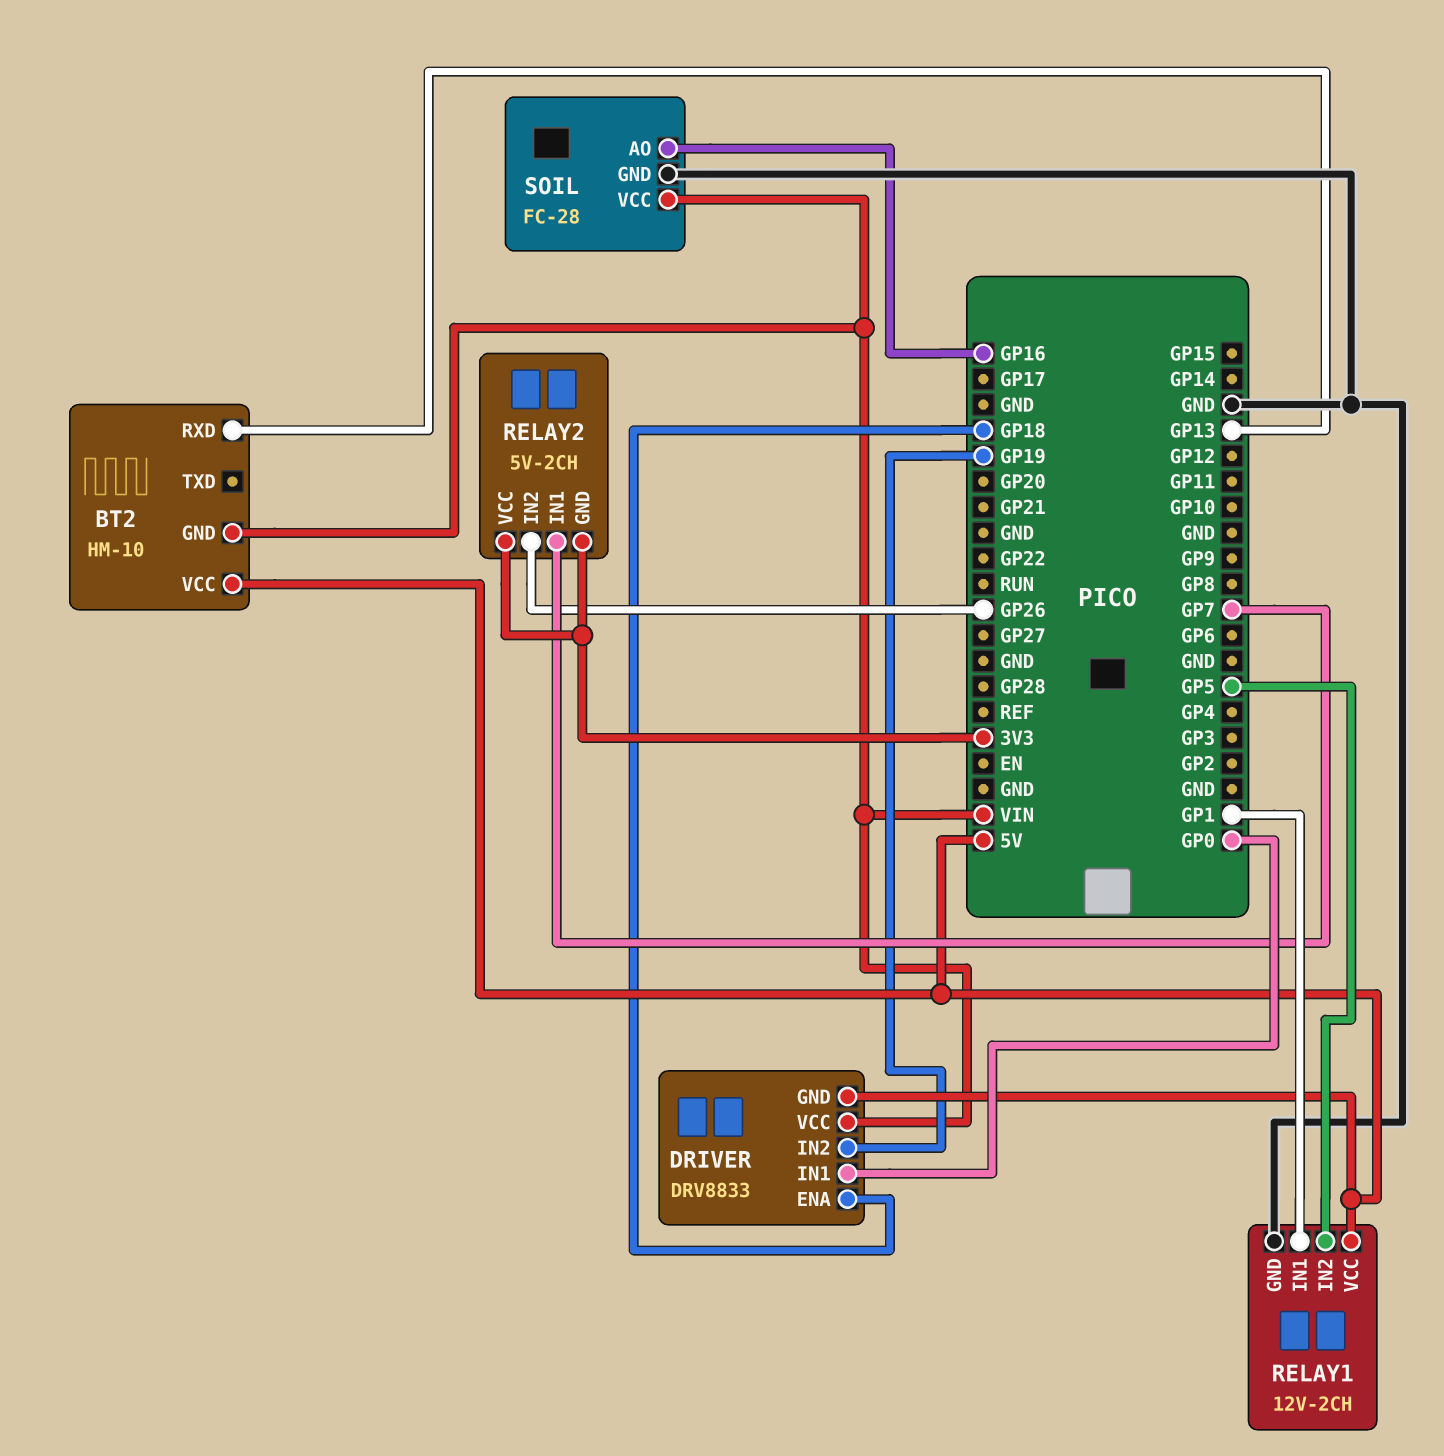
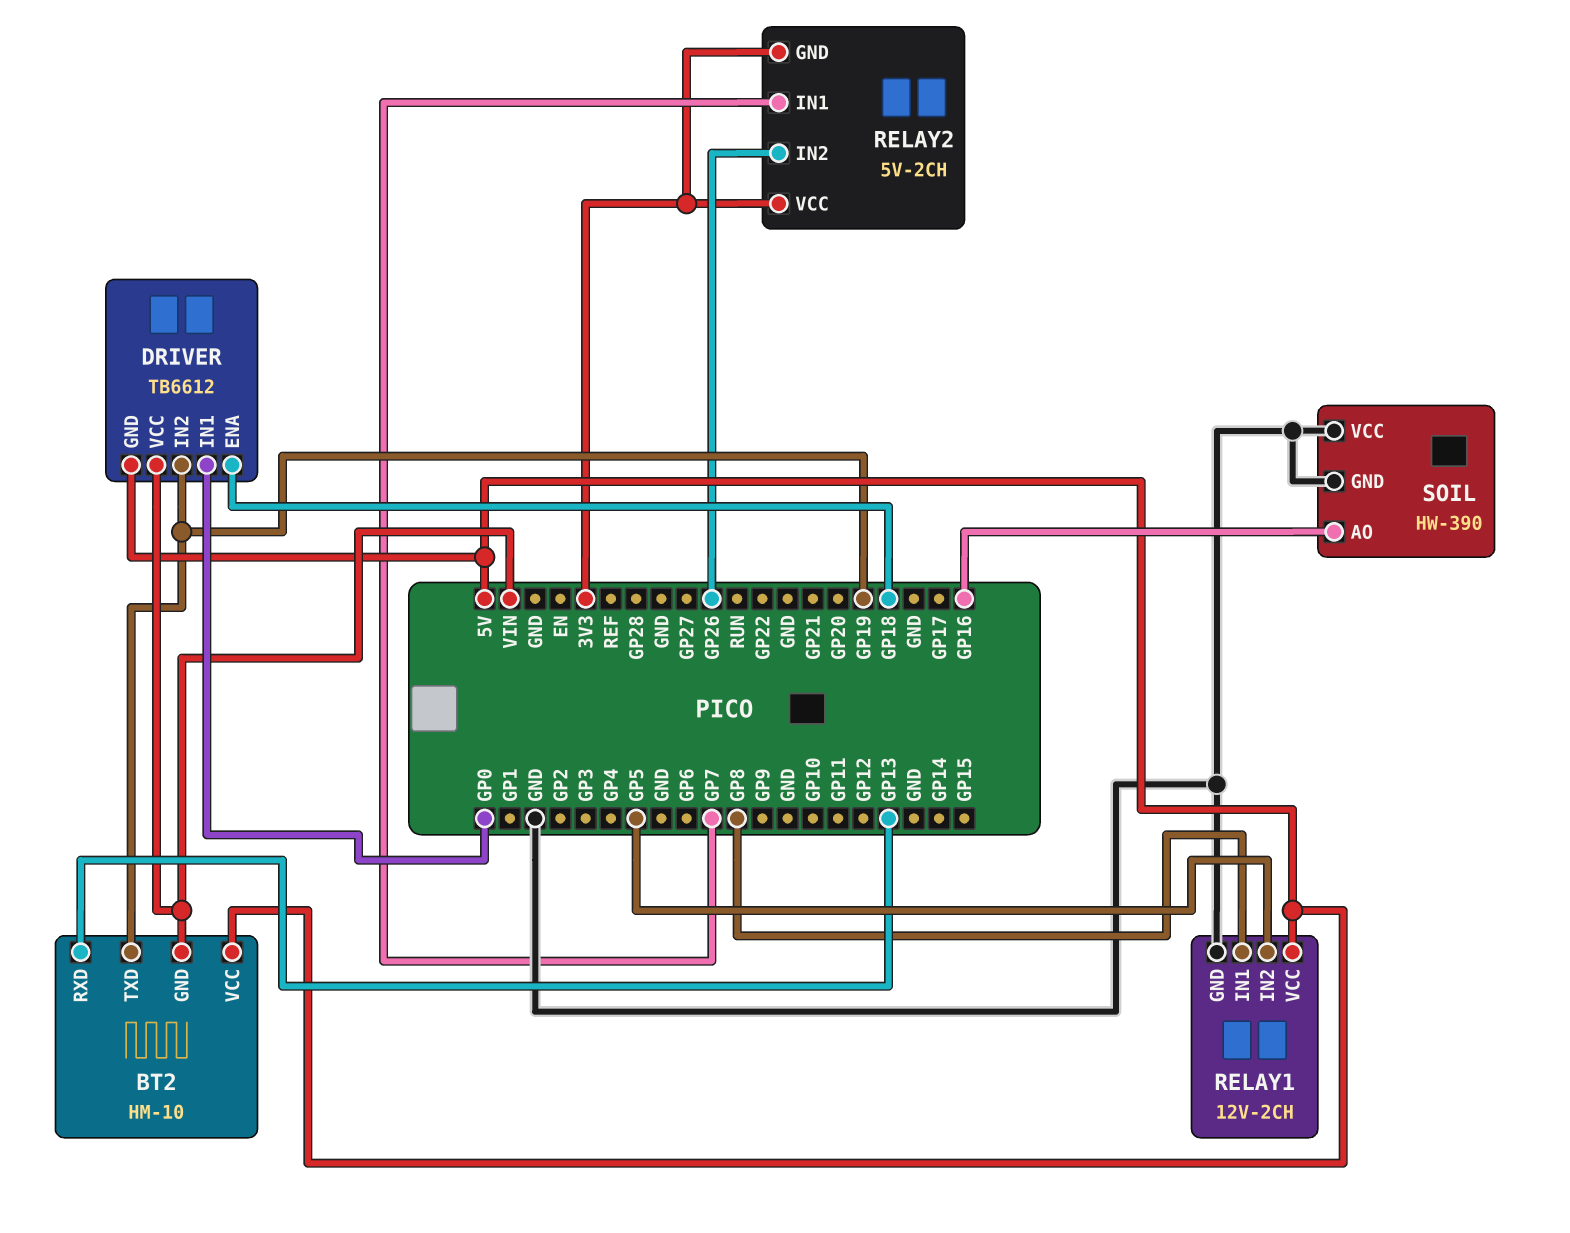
BT2 pin TXD: none -> GP19
DRIVER: DRV8833 -> TB6612
RELAY1 pin IN1: GP1 -> GP8
SOIL: FC-28 -> HW-390
SOIL pin VCC: VIN -> GND

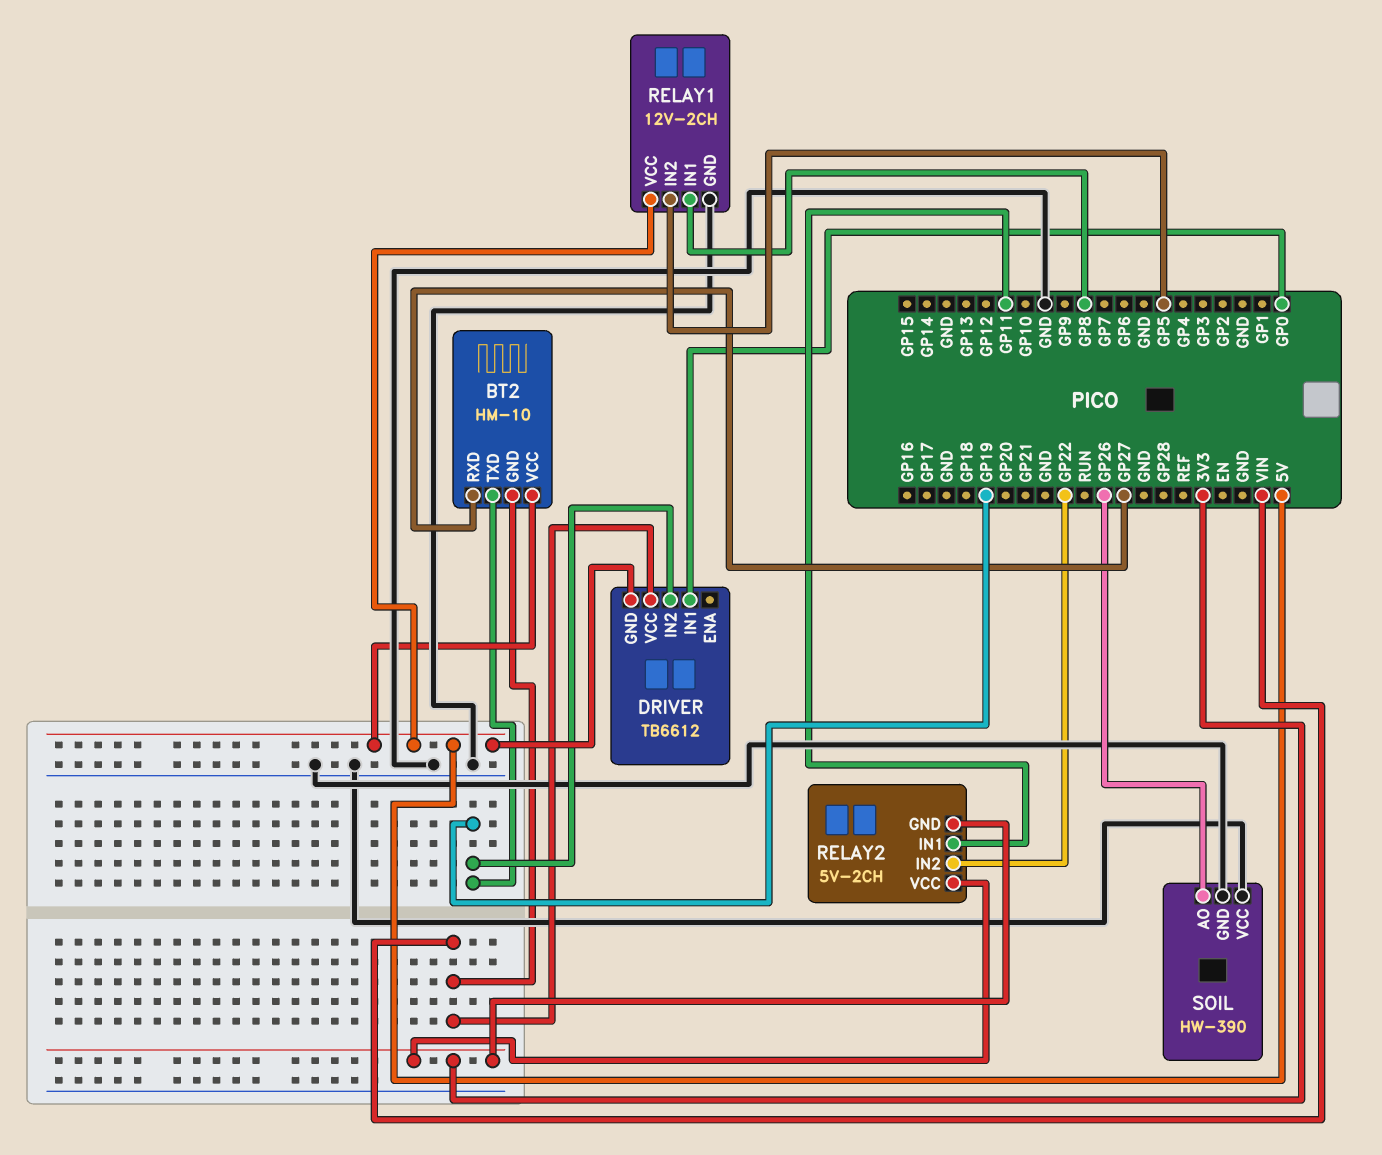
BT2 pin RXD: GP13 -> GP27
DRIVER pin ENA: GP18 -> none
RELAY2 pin IN1: GP7 -> GP11
RELAY2 pin IN2: GP26 -> GP22
SOIL pin AO: GP16 -> GP26

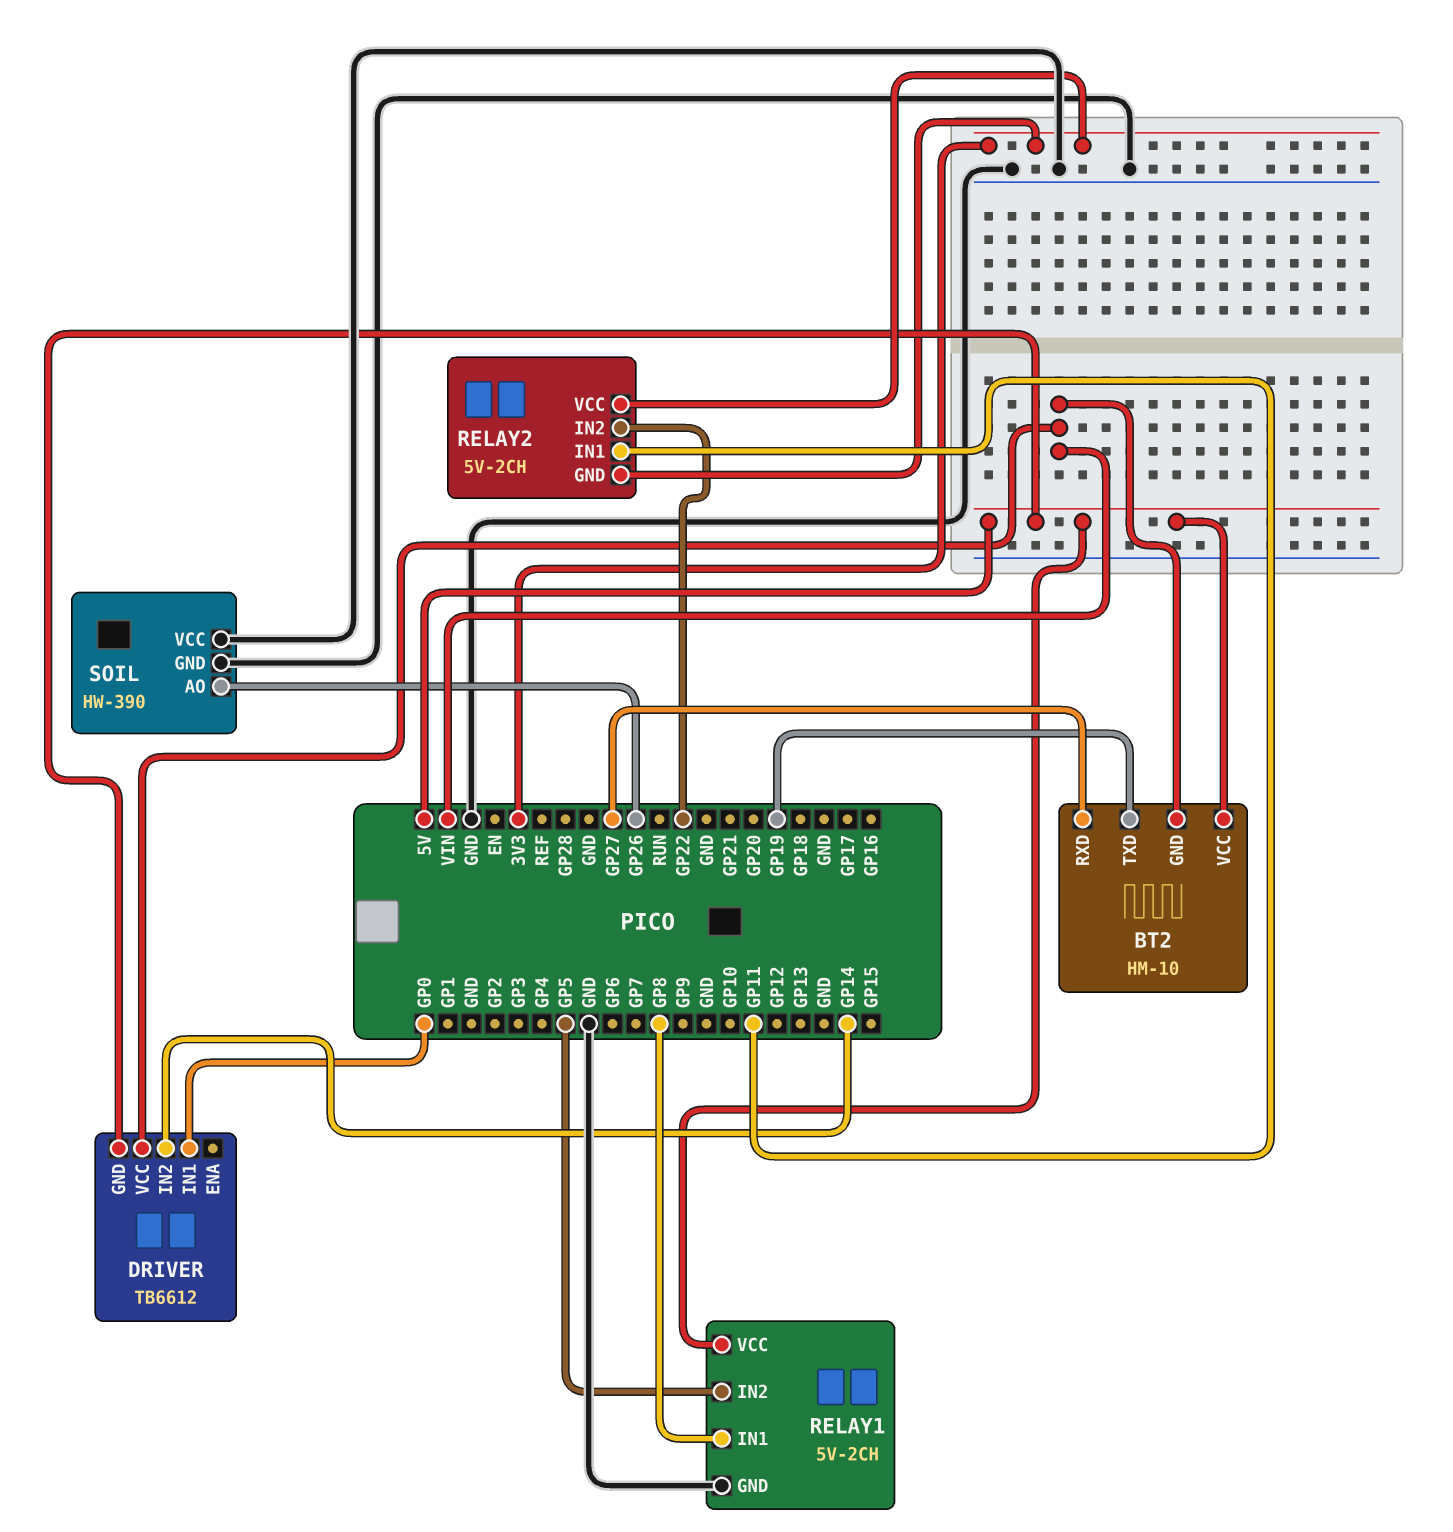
DRIVER pin IN2: GP19 -> GP14
RELAY1: 12V-2CH -> 5V-2CH

